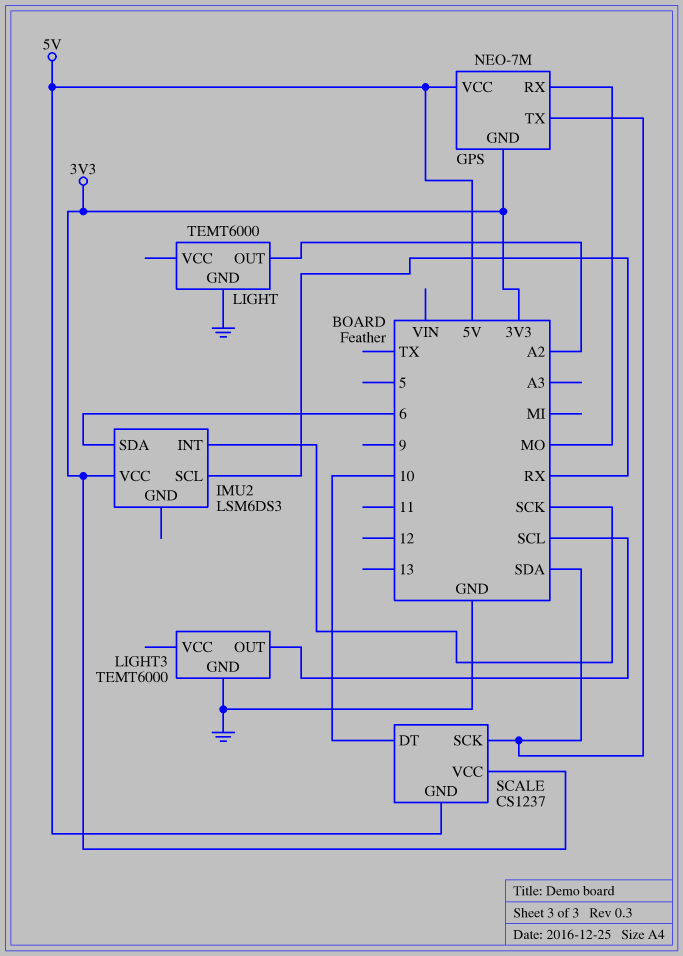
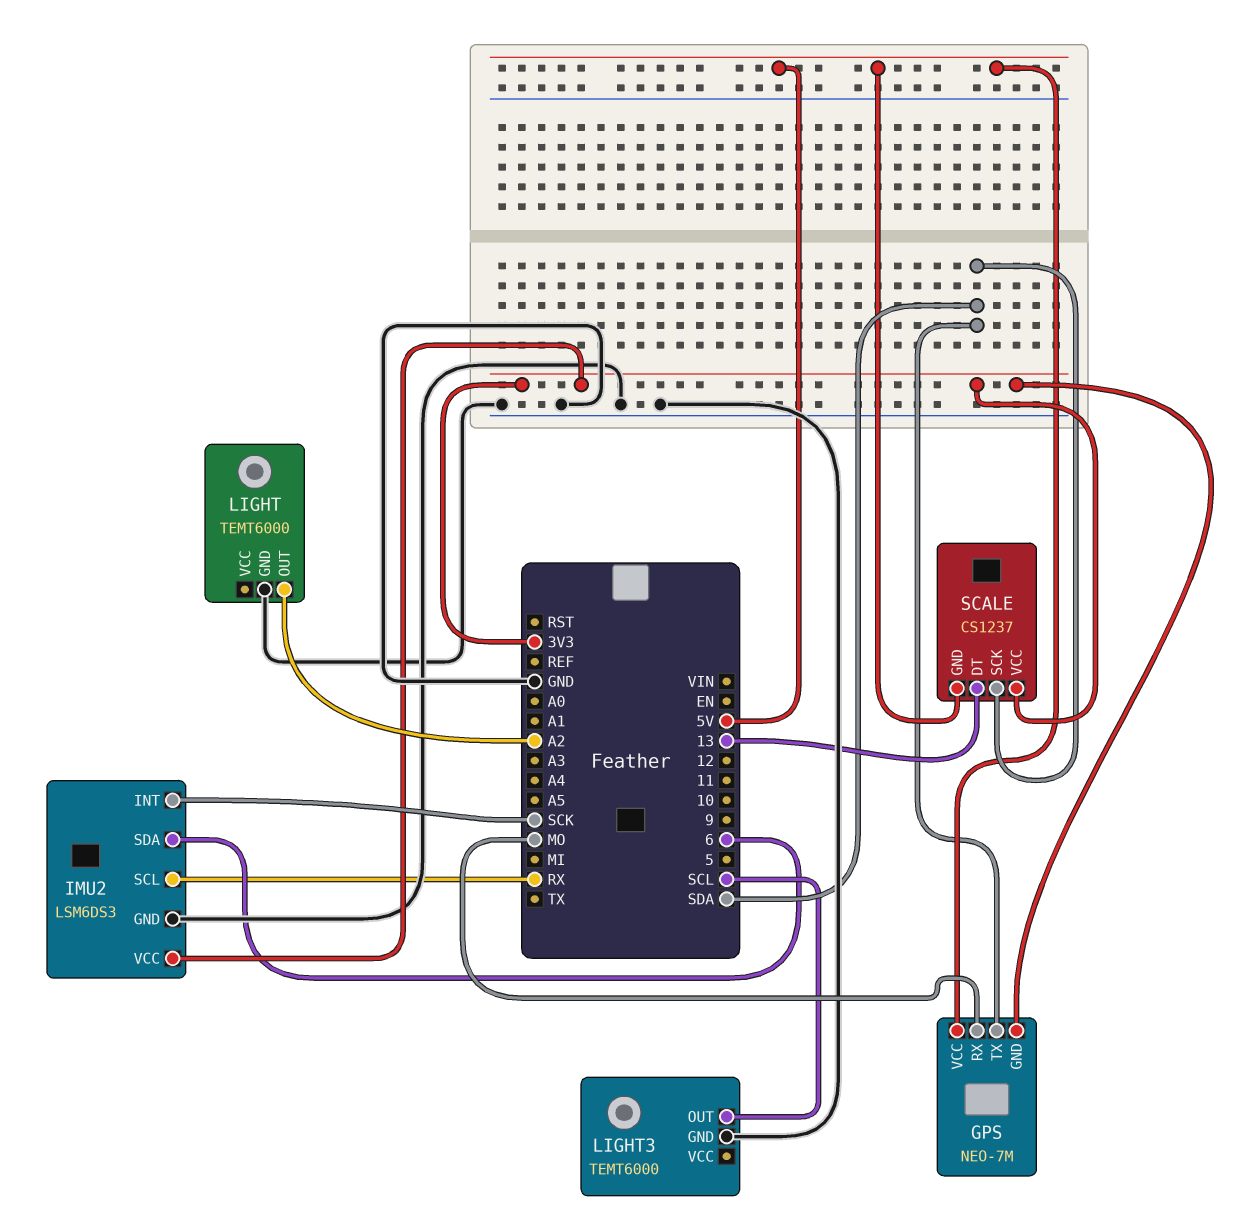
IMU2 pin GND: none -> GND
SCALE pin DT: 10 -> 13

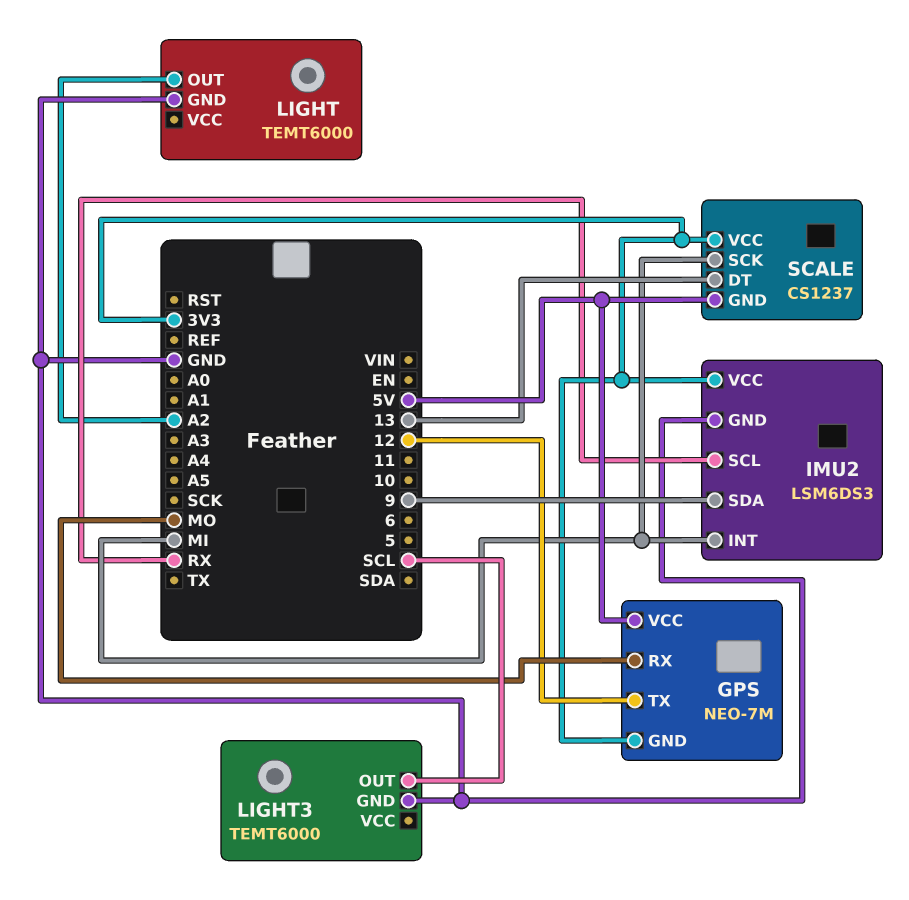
GPS pin TX: SDA -> 12
IMU2 pin INT: SCK -> MI
IMU2 pin SDA: 6 -> 9
SCALE pin SCK: SDA -> MI

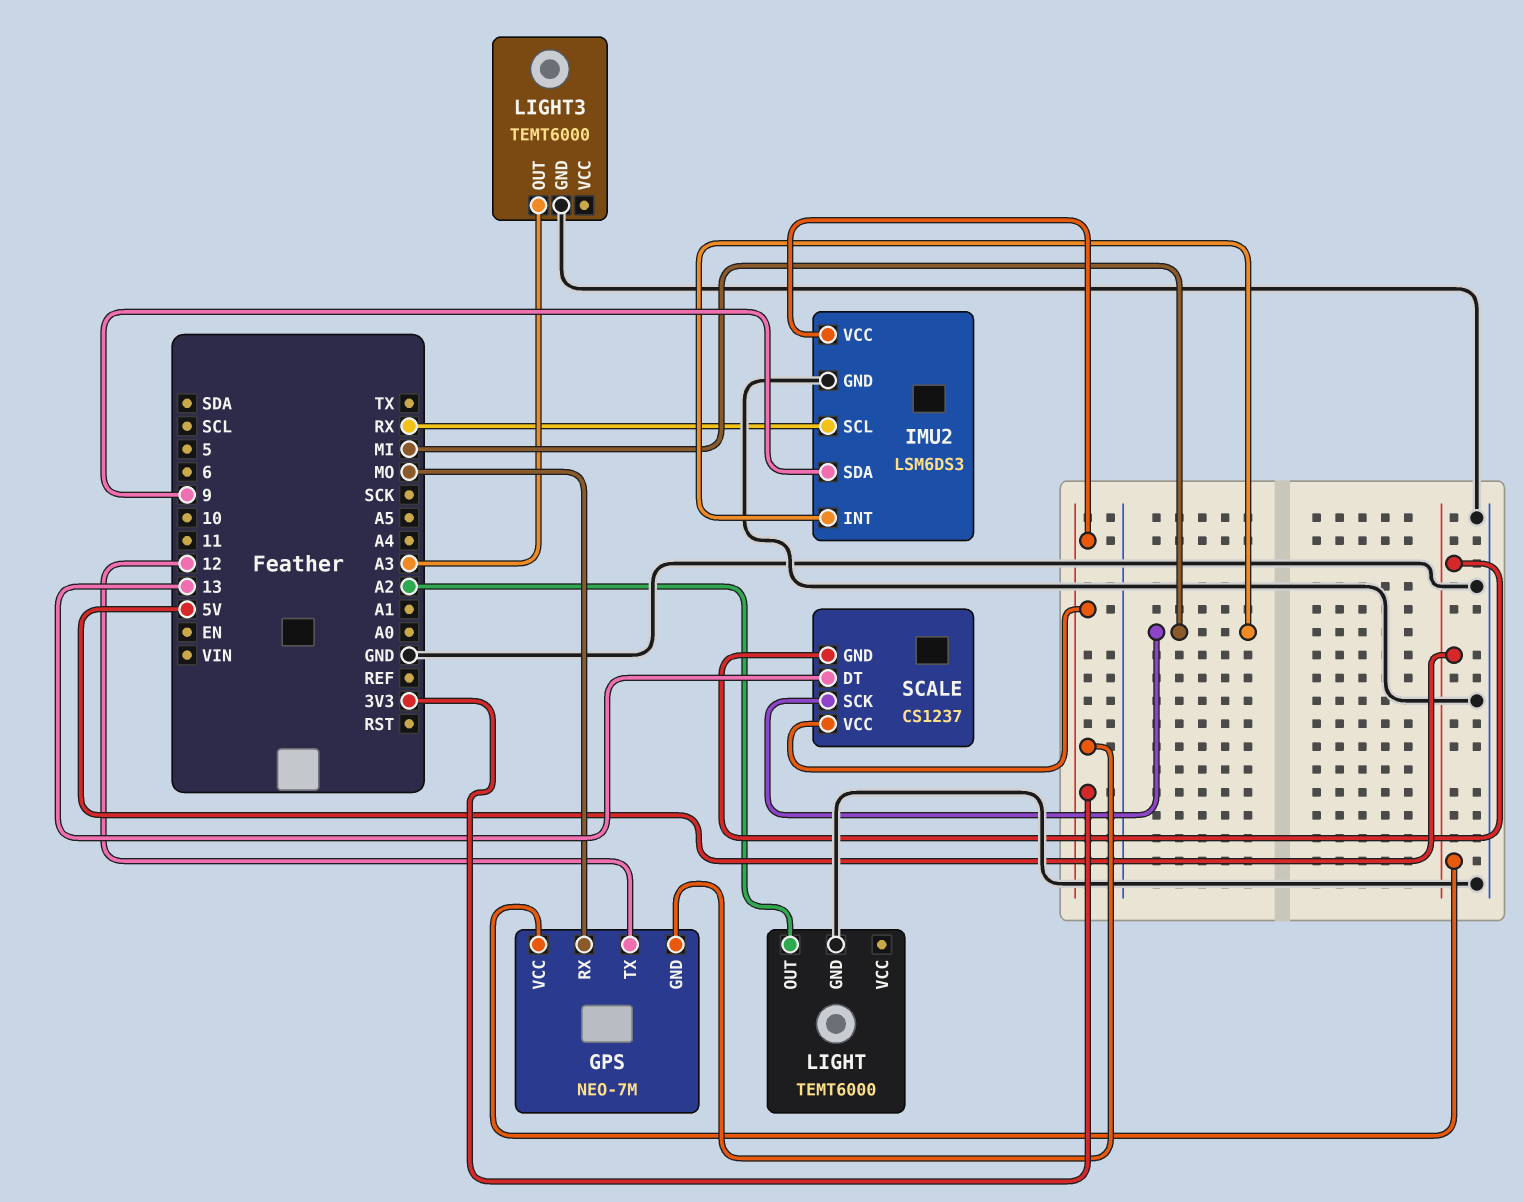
LIGHT3 pin OUT: SCL -> A3

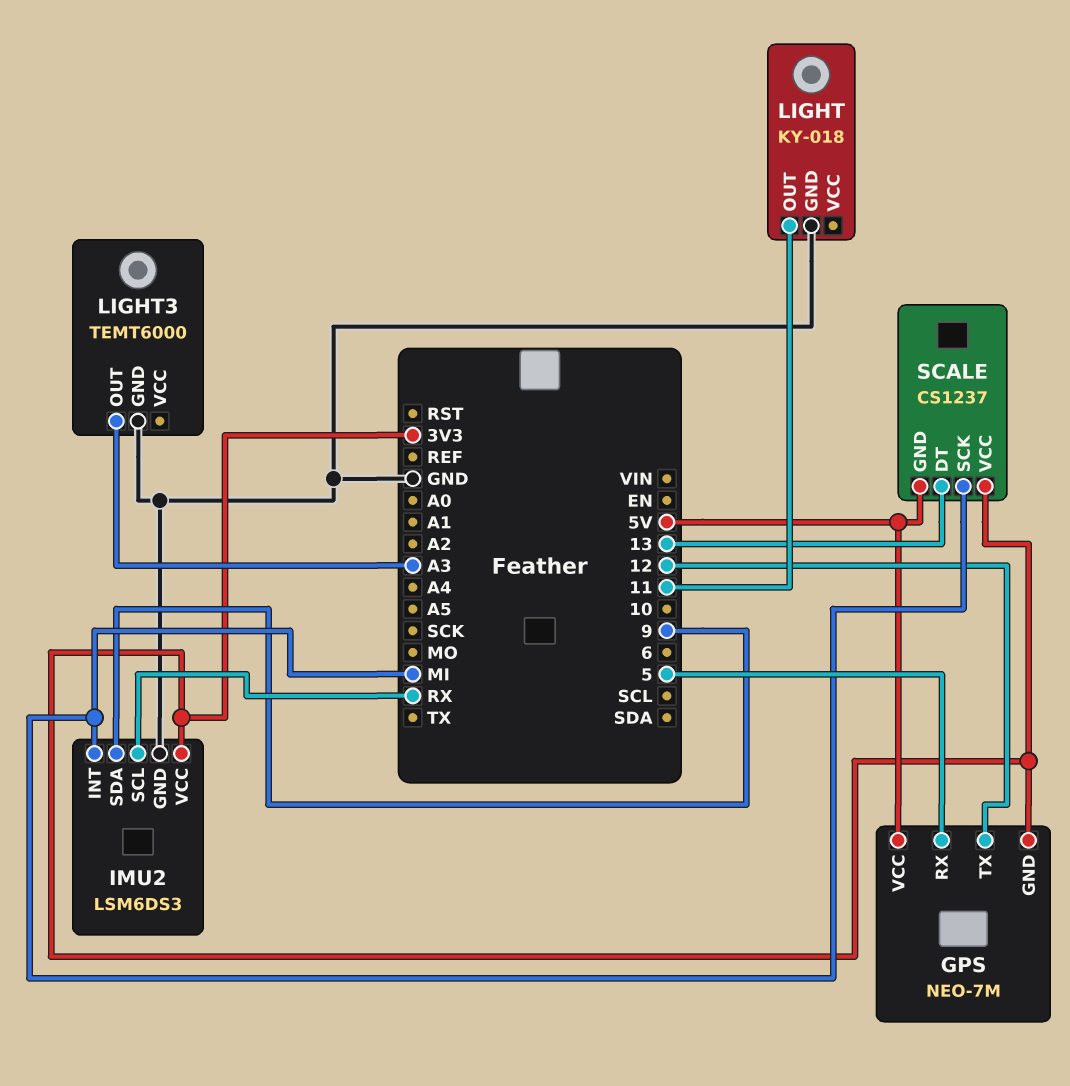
GPS pin RX: MO -> 5
LIGHT: TEMT6000 -> KY-018
LIGHT pin OUT: A2 -> 11

